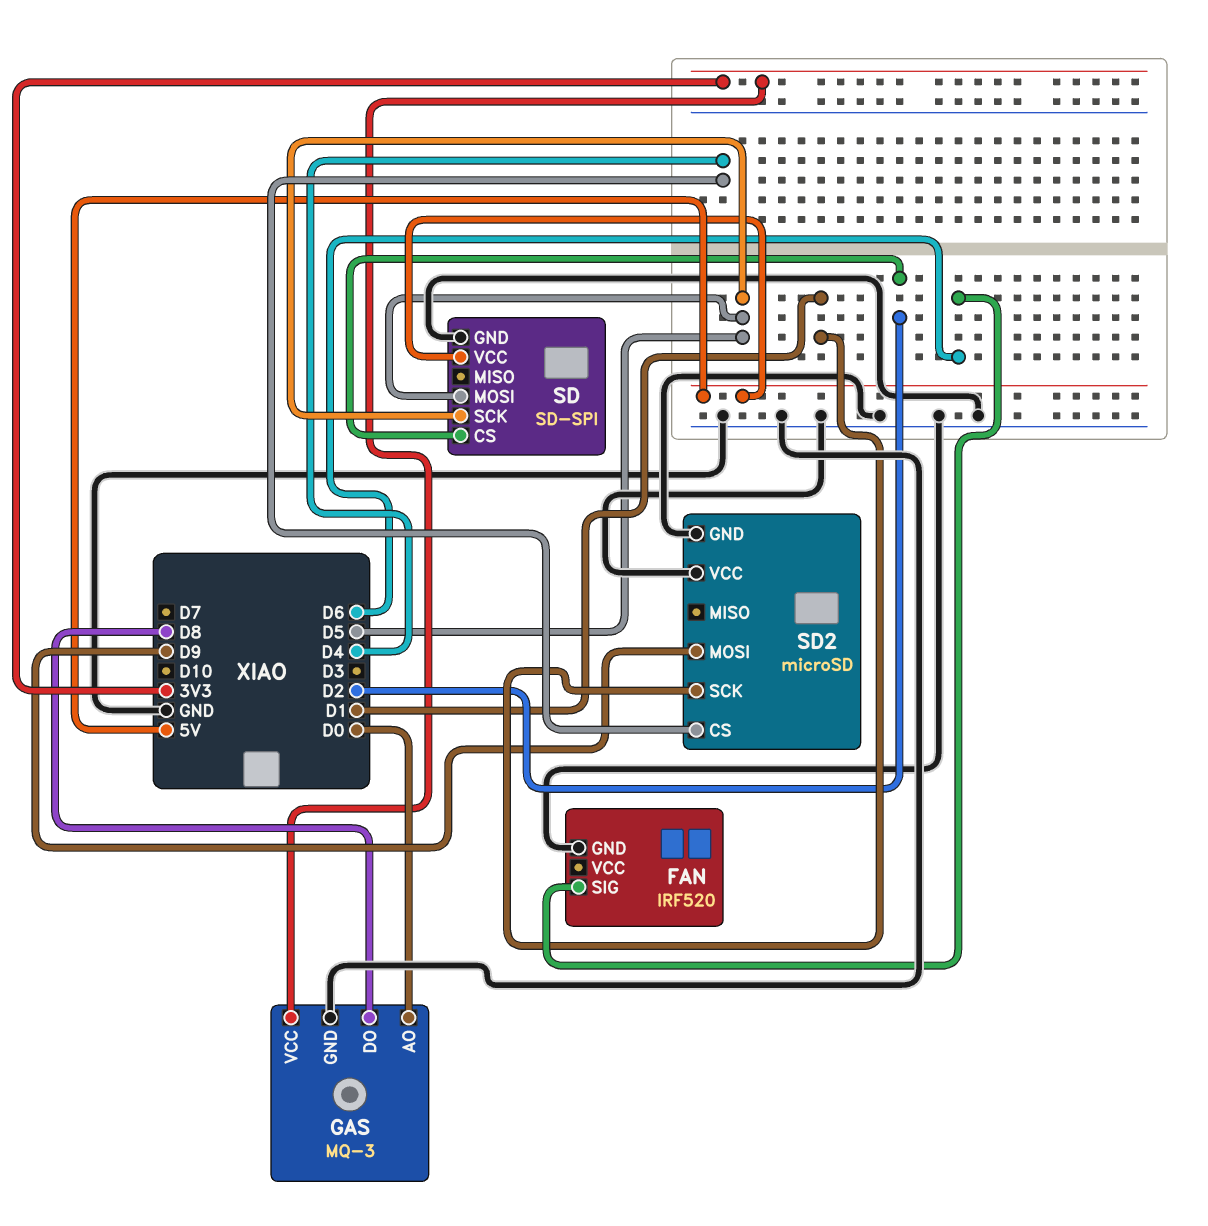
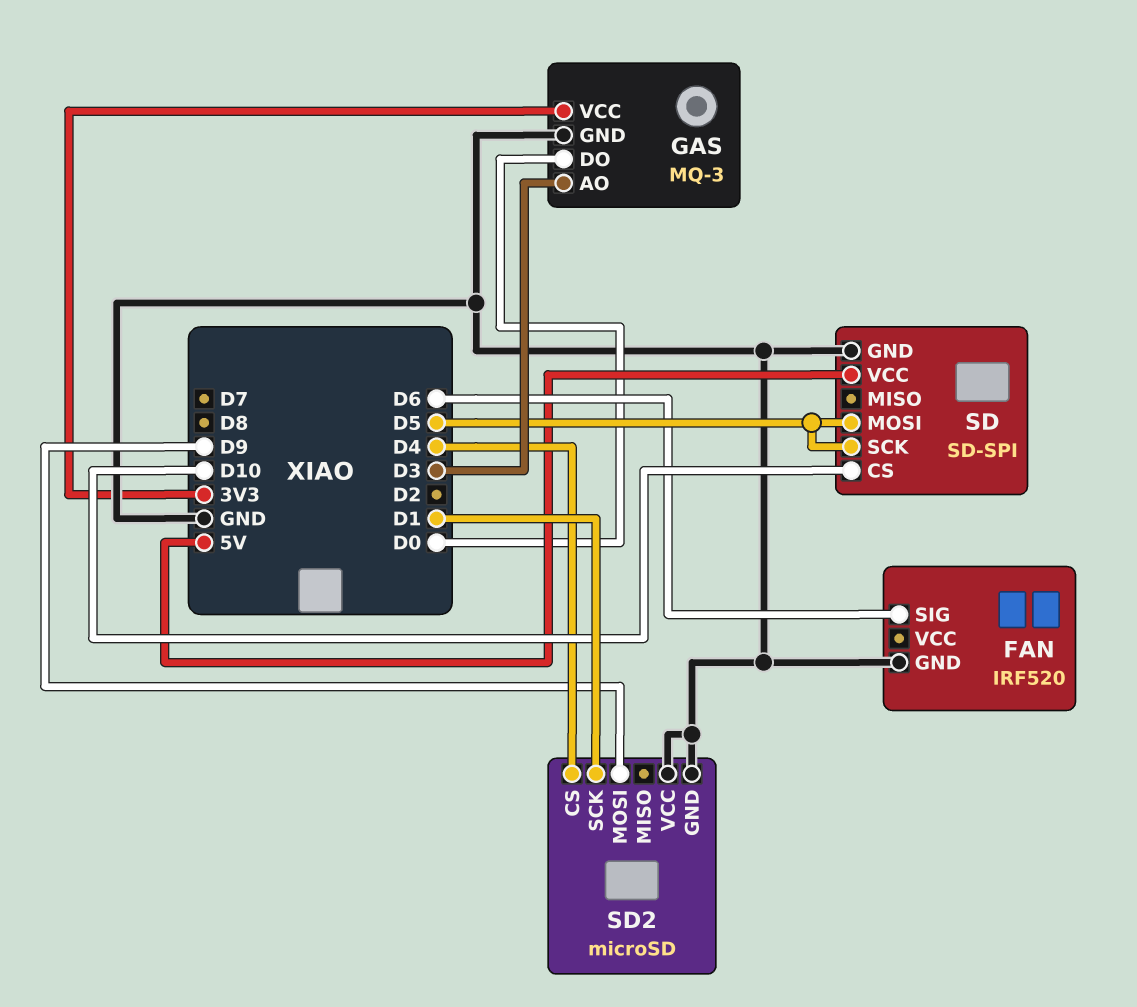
GAS pin AO: D0 -> D3
GAS pin DO: D8 -> D0
SD pin CS: D2 -> D10

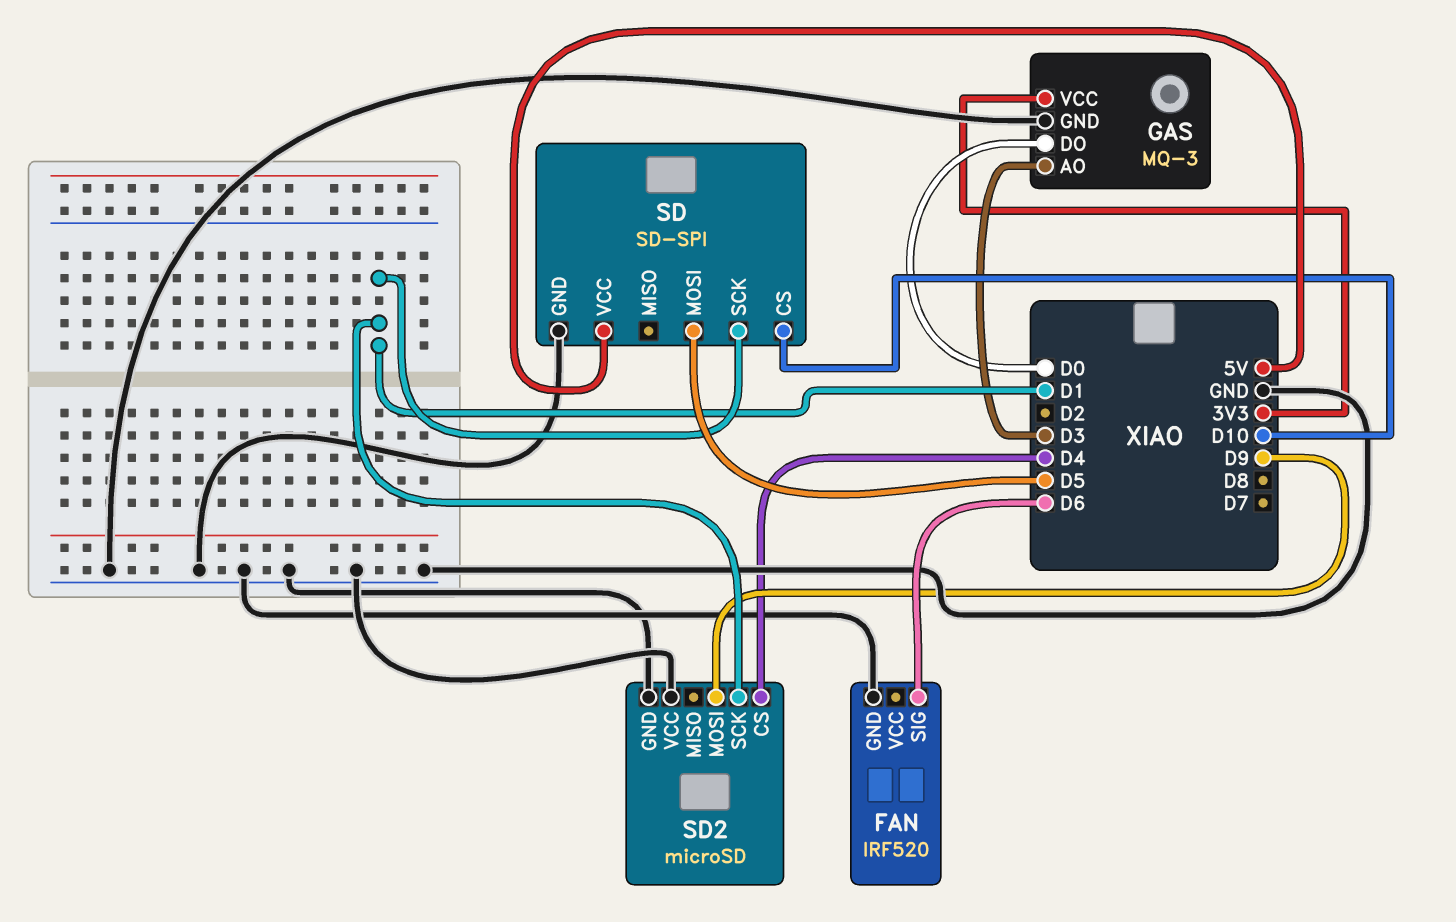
SD pin SCK: D5 -> D1

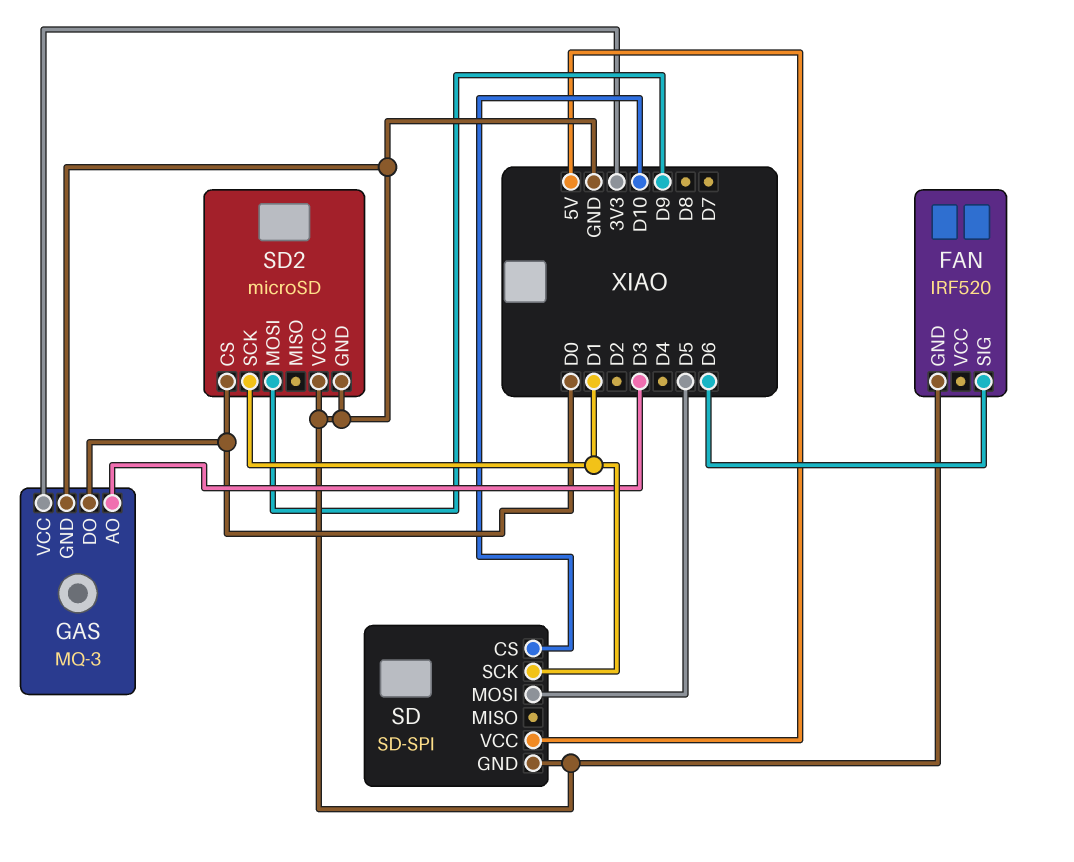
SD2 pin CS: D4 -> D0

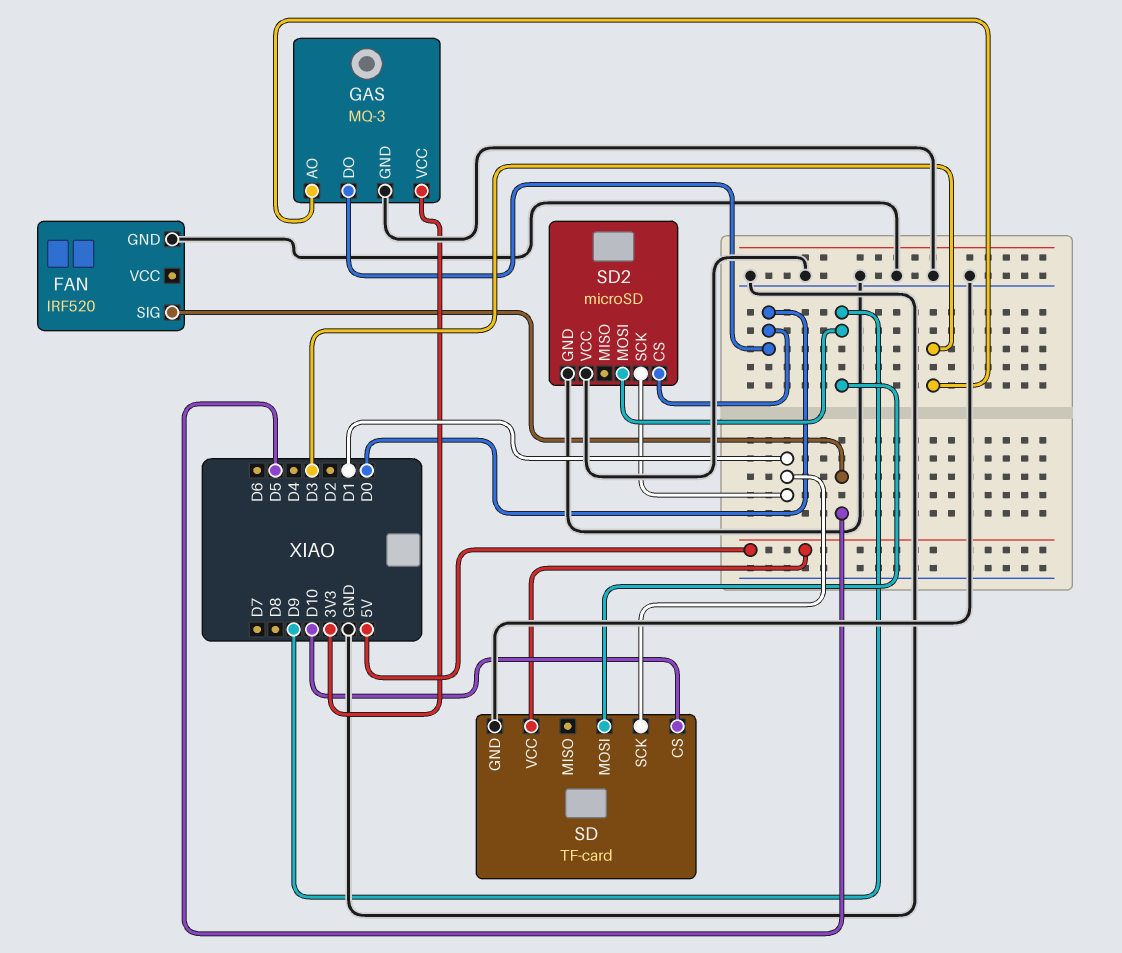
FAN pin SIG: D6 -> D5
SD: SD-SPI -> TF-card
SD pin MOSI: D5 -> D9

